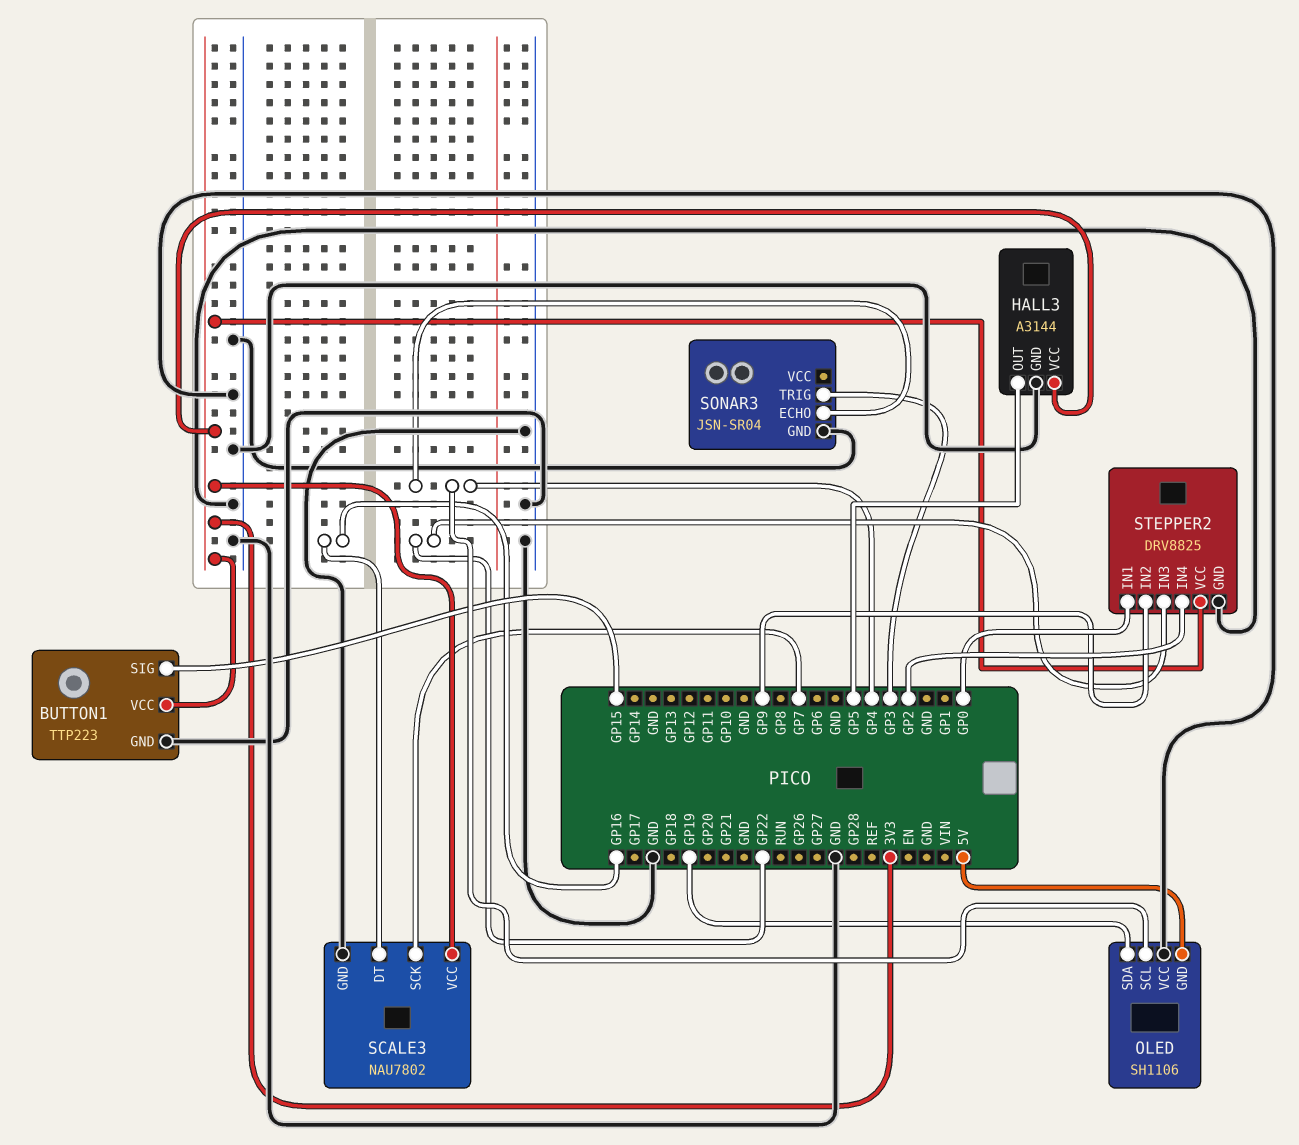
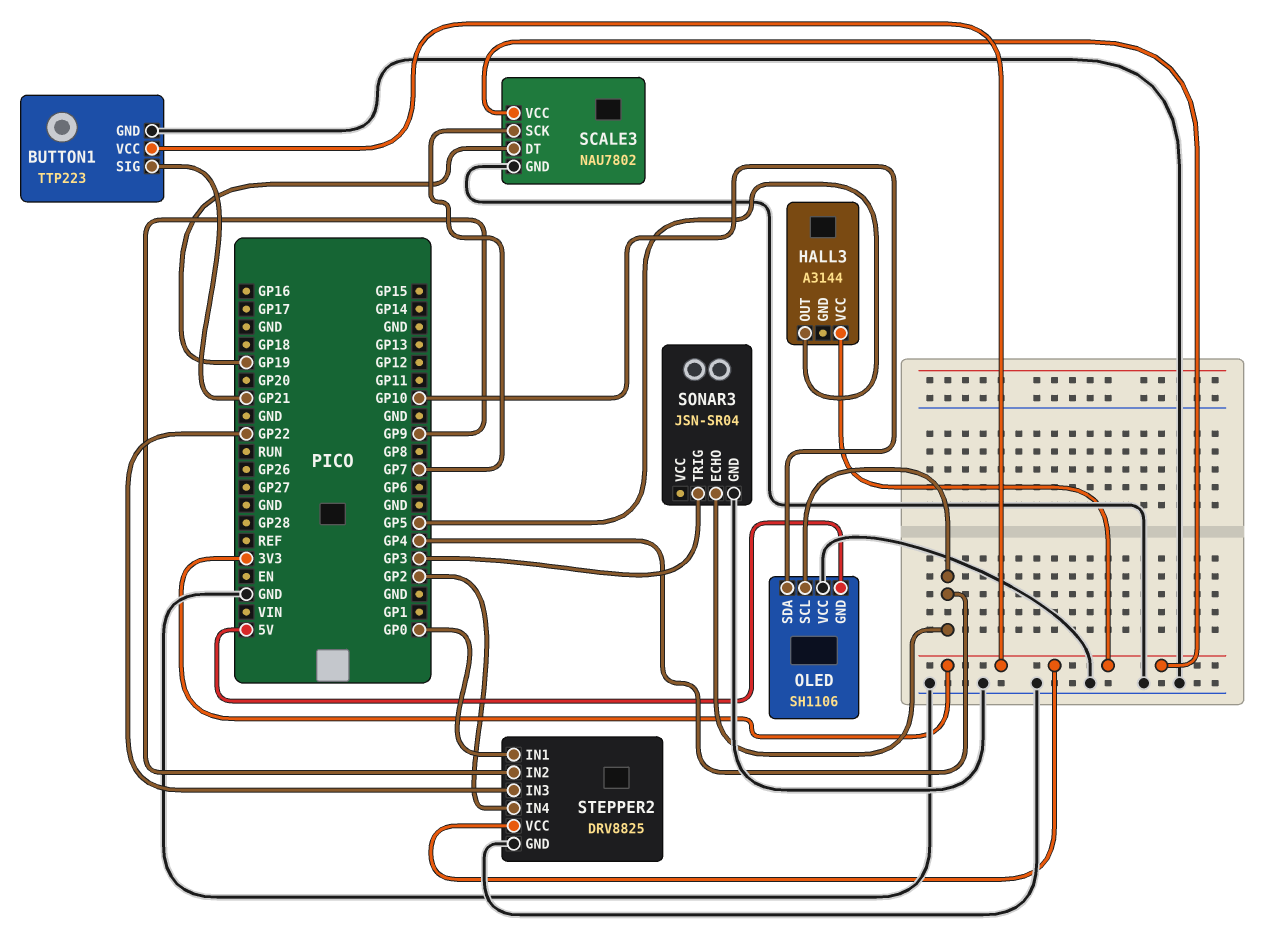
BUTTON1 pin SIG: GP15 -> GP21
HALL3 pin GND: GND -> none
OLED pin SDA: GP19 -> GP10
SCALE3 pin DT: GP16 -> GP19

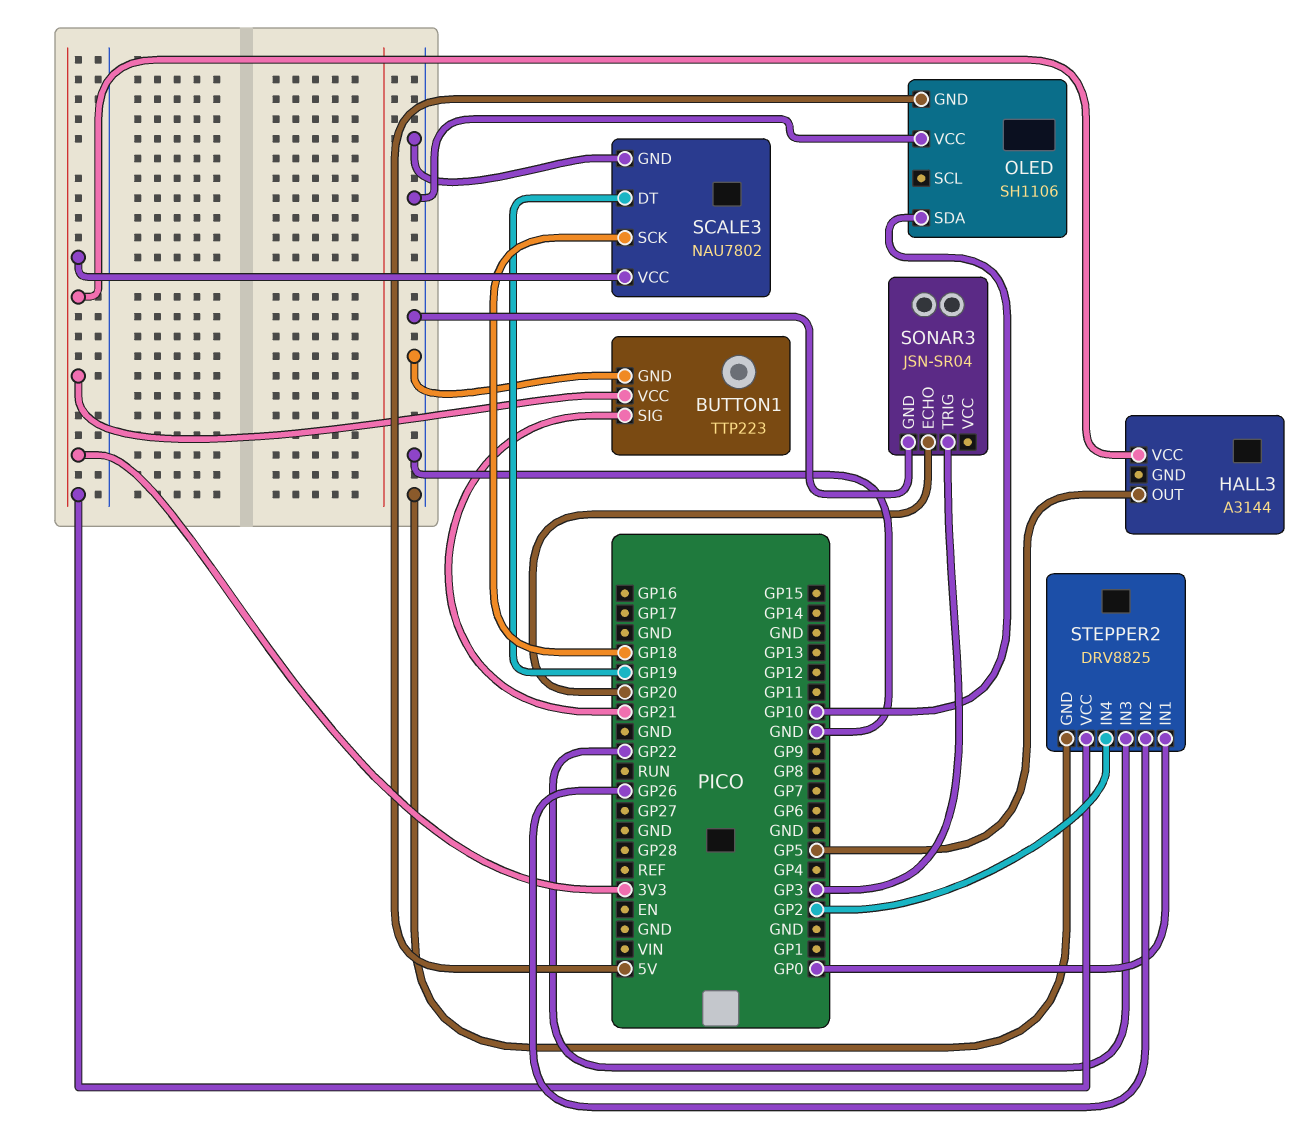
OLED pin SCL: GP4 -> none
SCALE3 pin SCK: GP7 -> GP18
SONAR3 pin ECHO: GP4 -> GP20
STEPPER2 pin IN2: GP9 -> GP26

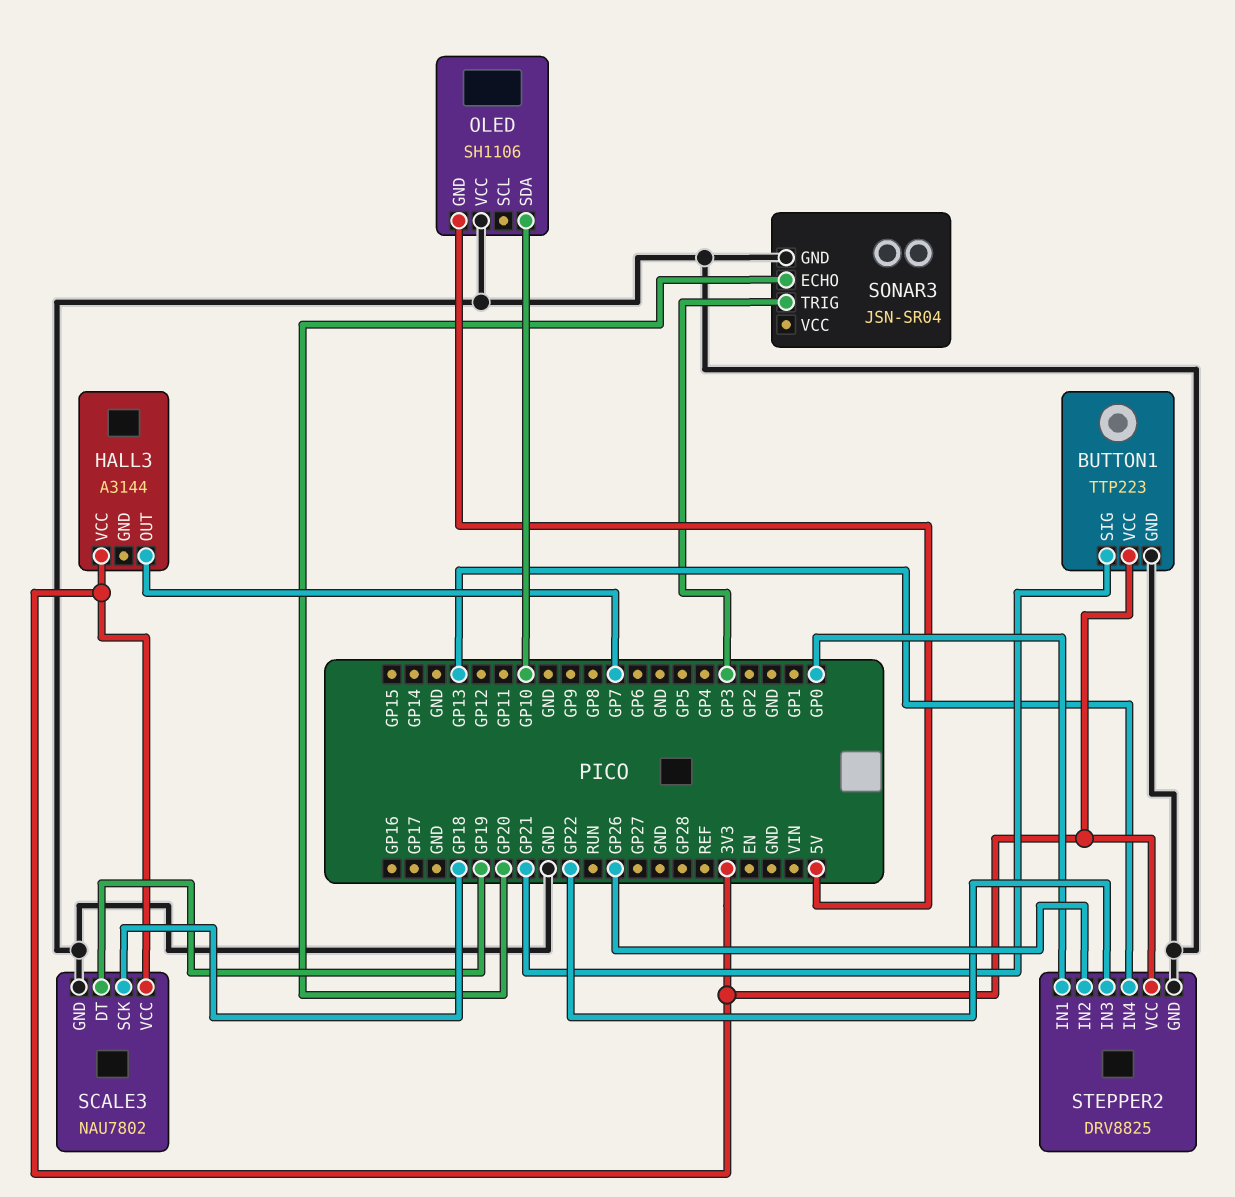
HALL3 pin OUT: GP5 -> GP7
STEPPER2 pin IN4: GP2 -> GP13

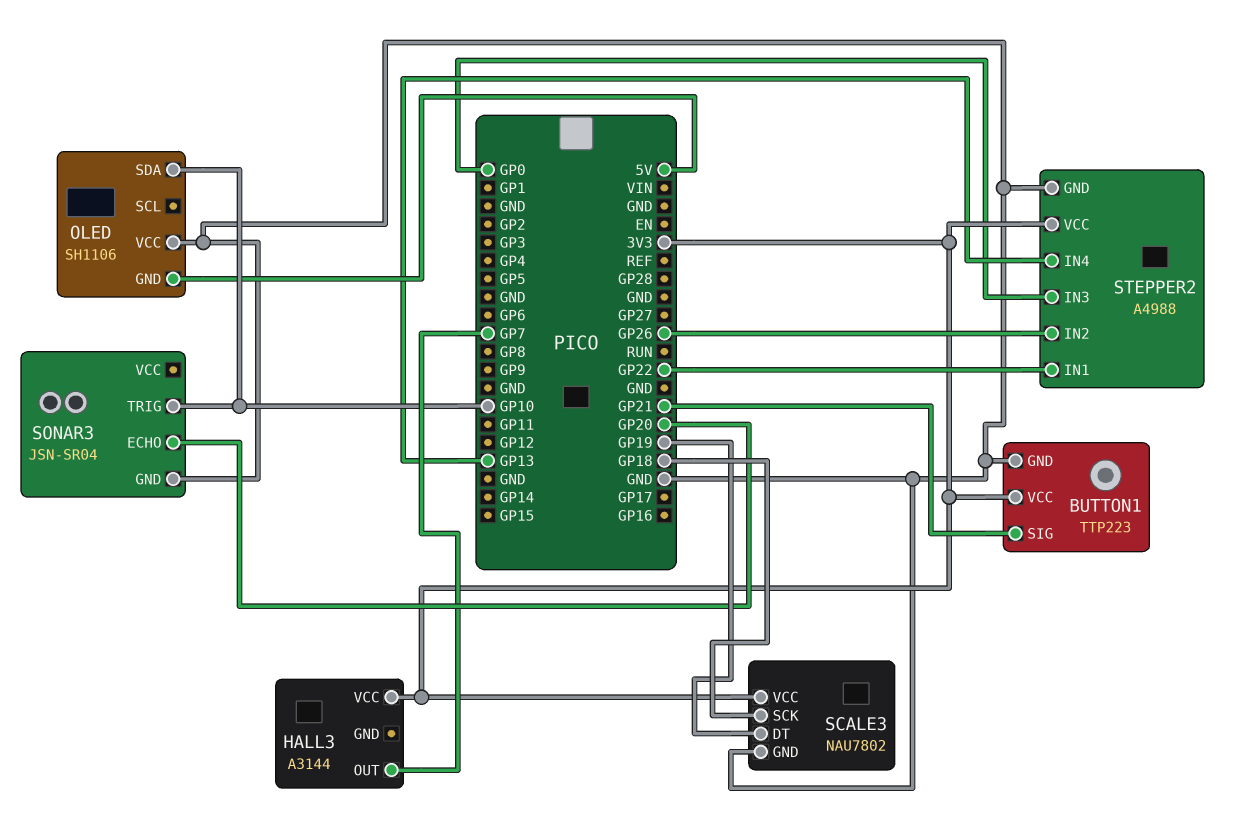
SONAR3 pin TRIG: GP3 -> GP10
STEPPER2: DRV8825 -> A4988
STEPPER2 pin IN1: GP0 -> GP22
STEPPER2 pin IN3: GP22 -> GP0

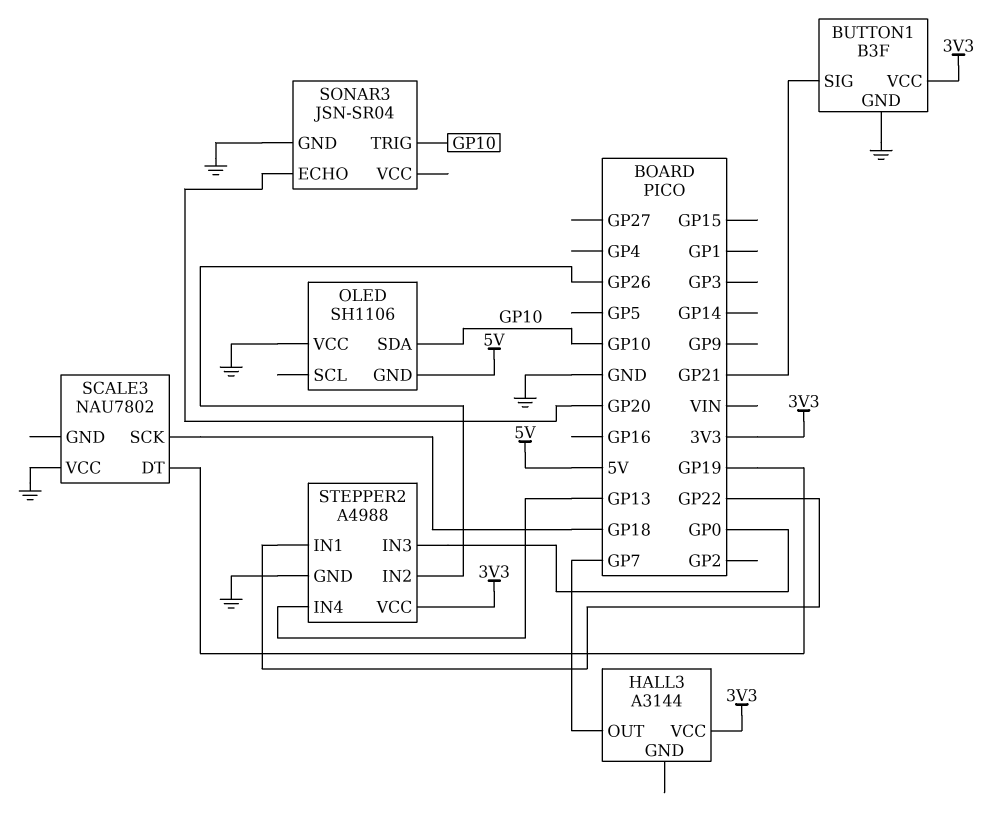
BUTTON1: TTP223 -> B3F
SCALE3 pin GND: GND -> none
SCALE3 pin VCC: 3V3 -> GND

